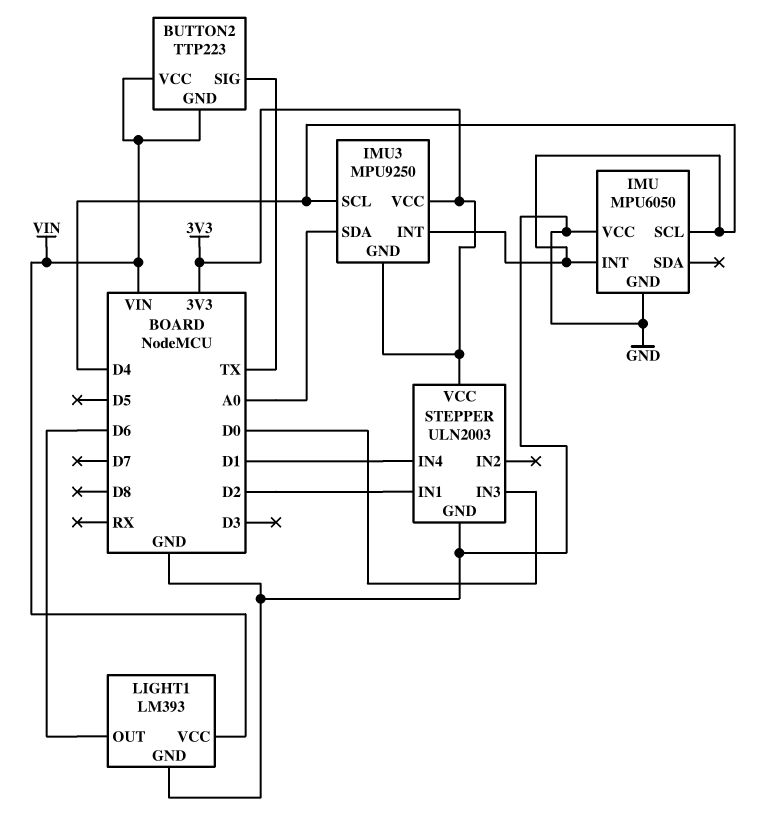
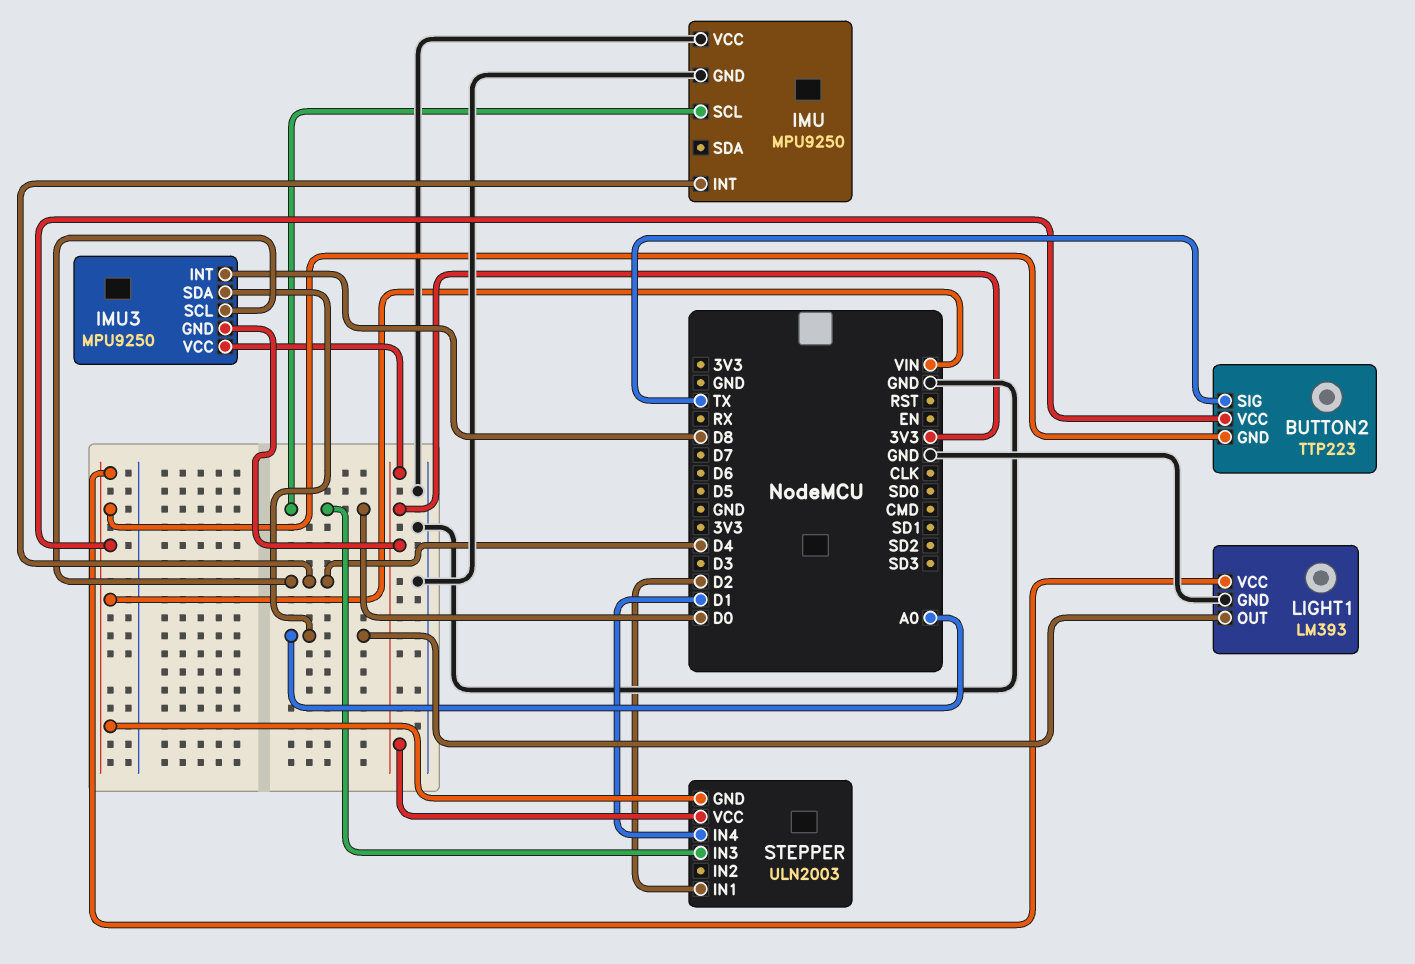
IMU: MPU6050 -> MPU9250
IMU pin SCL: D4 -> D0
IMU3 pin INT: D4 -> D8
LIGHT1 pin OUT: D6 -> A0
STEPPER pin GND: GND -> VIN

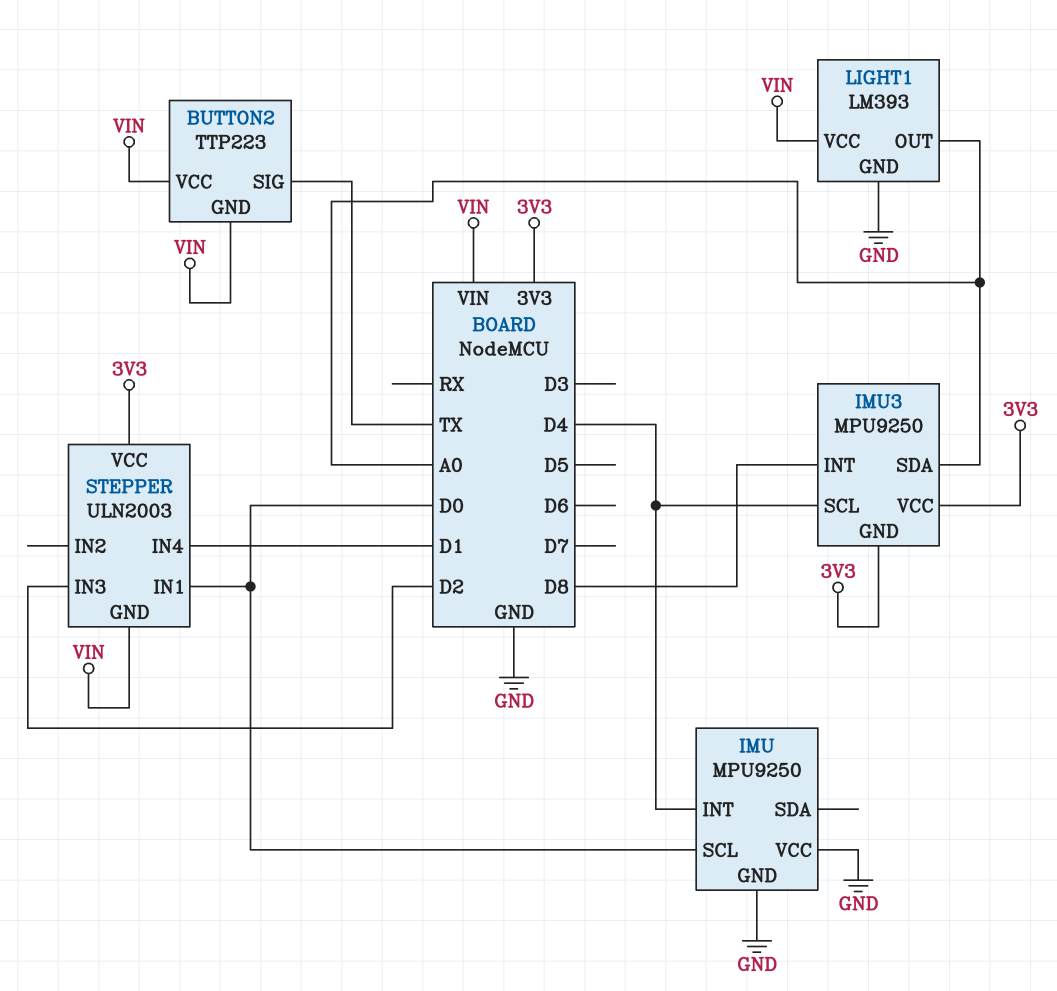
STEPPER pin IN1: D2 -> D0
STEPPER pin IN3: D0 -> D2

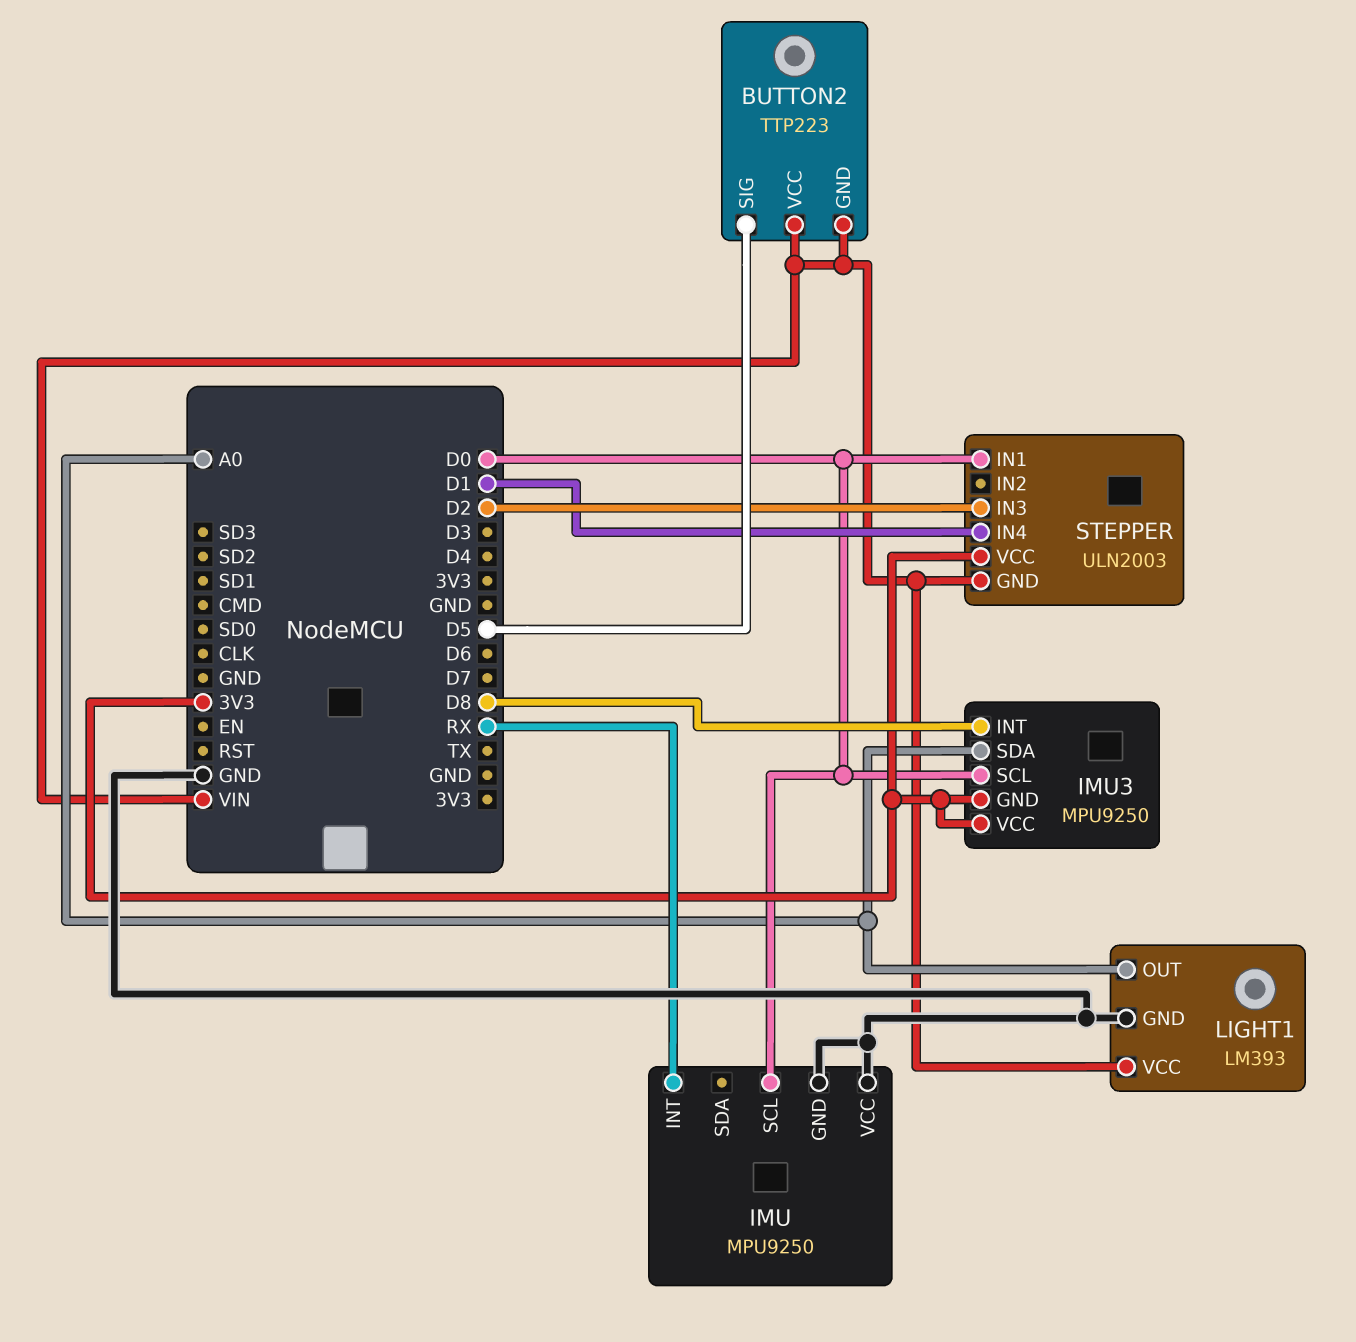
BUTTON2 pin SIG: TX -> D5
IMU pin INT: D4 -> RX
IMU3 pin SCL: D4 -> D0

